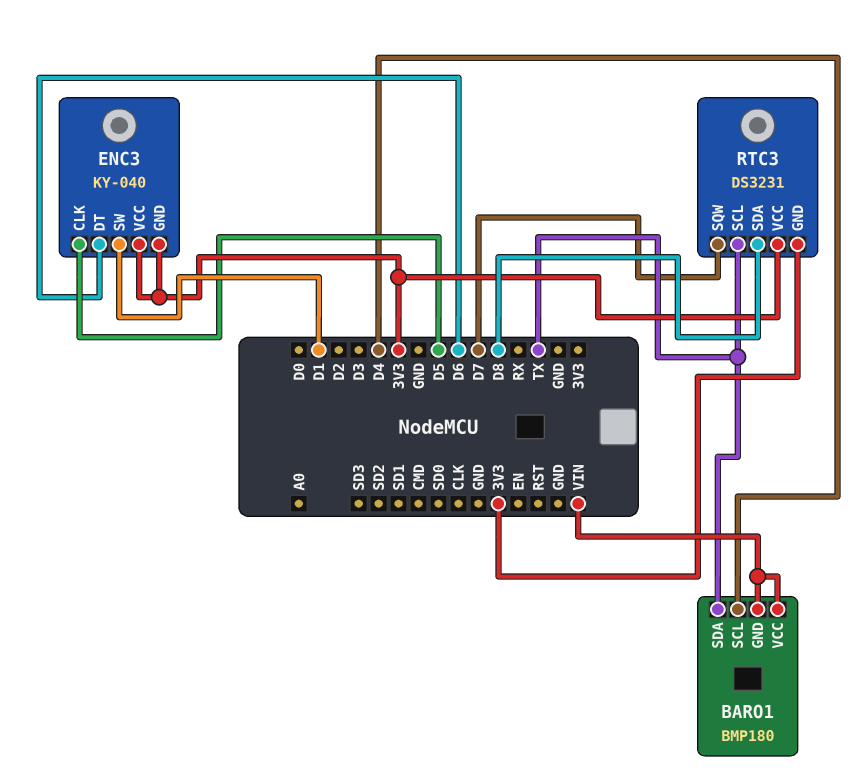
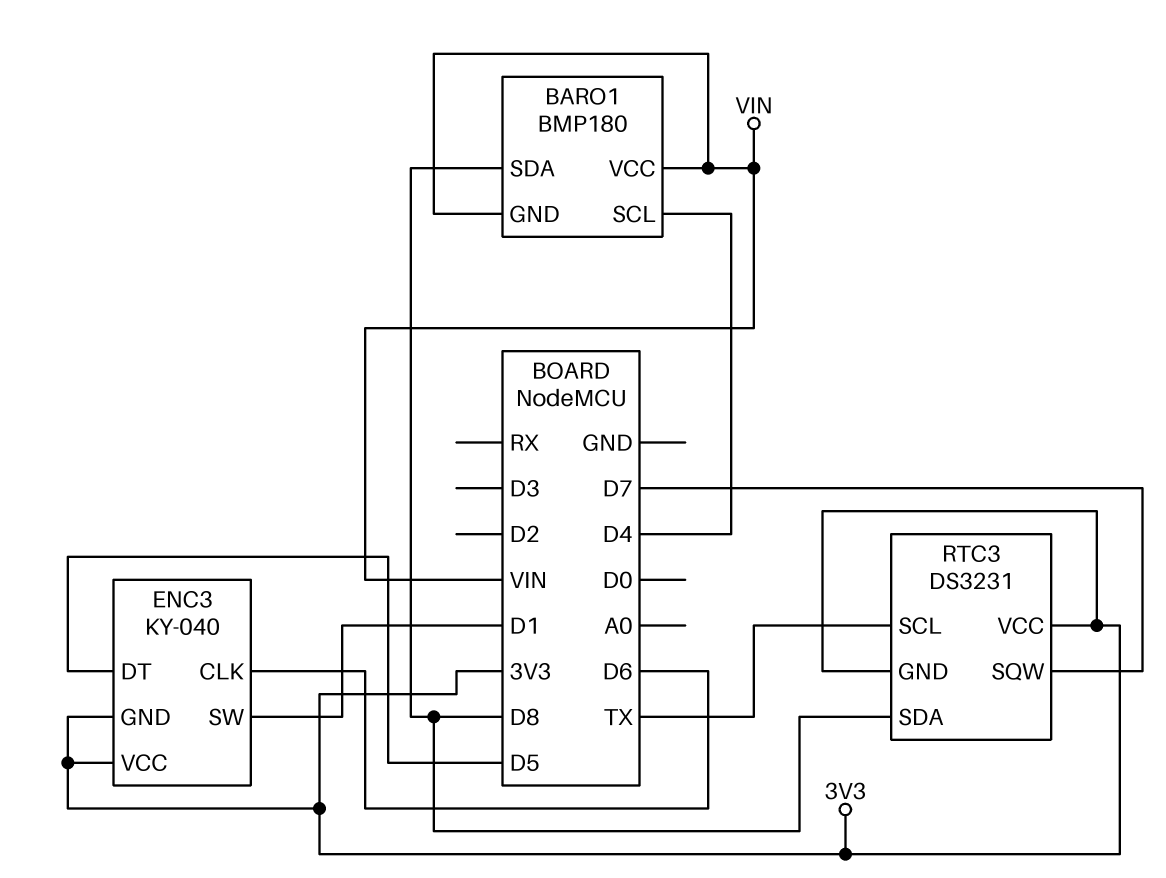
BARO1 pin SDA: TX -> D8
ENC3 pin CLK: D5 -> D6
ENC3 pin DT: D6 -> D5

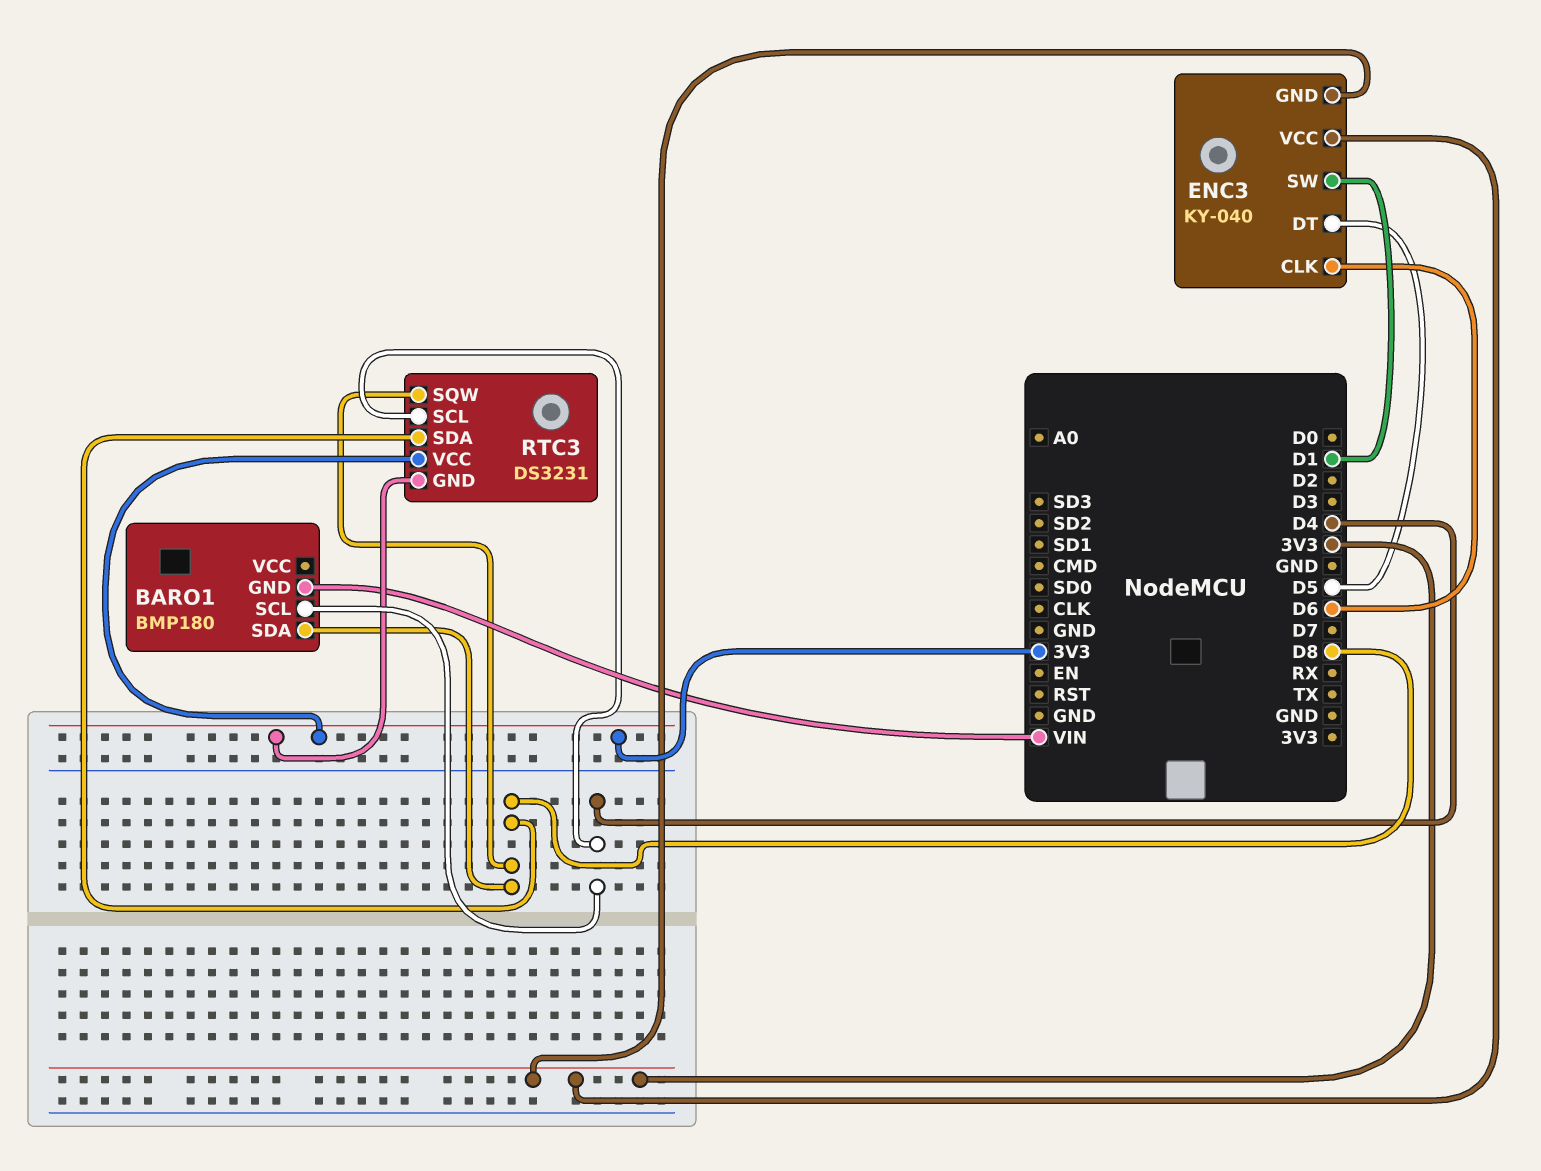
BARO1 pin VCC: VIN -> none
RTC3 pin SCL: TX -> D4
RTC3 pin SQW: D7 -> D8

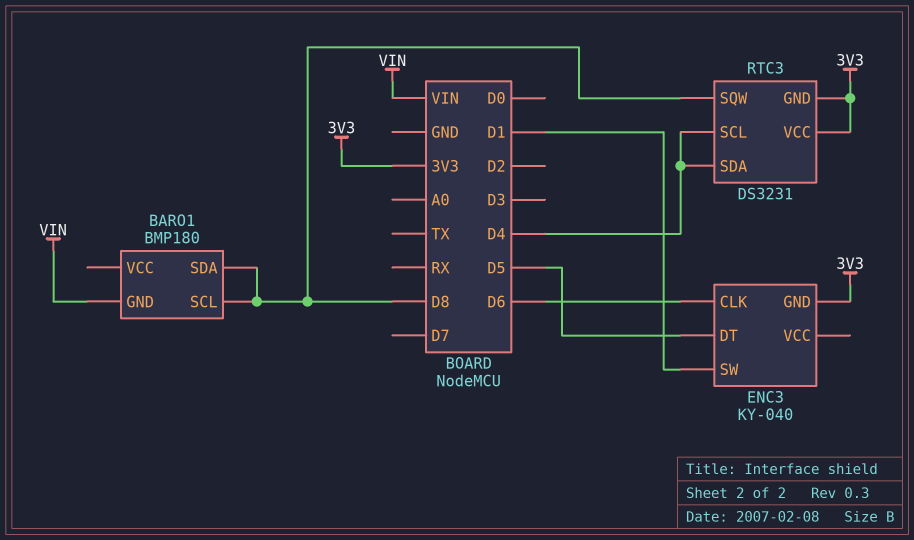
BARO1 pin SCL: D4 -> D8
ENC3 pin VCC: 3V3 -> none
RTC3 pin SDA: D8 -> D4

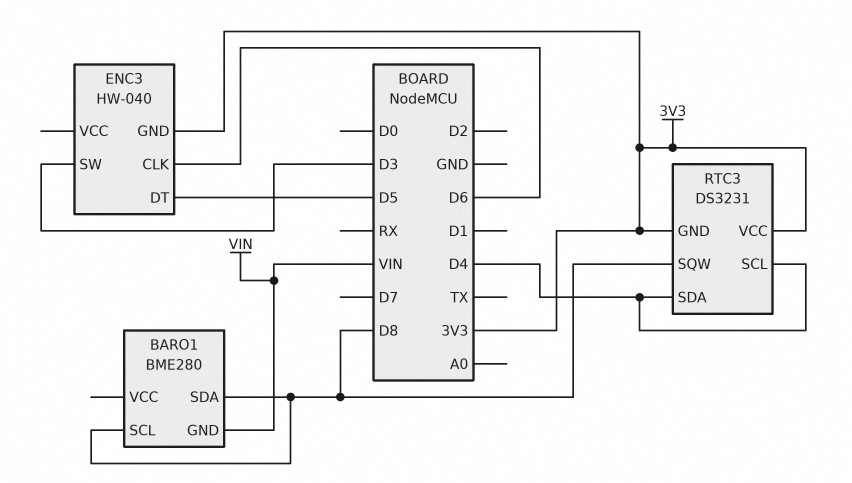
BARO1: BMP180 -> BME280
ENC3: KY-040 -> HW-040
ENC3 pin SW: D1 -> D3

